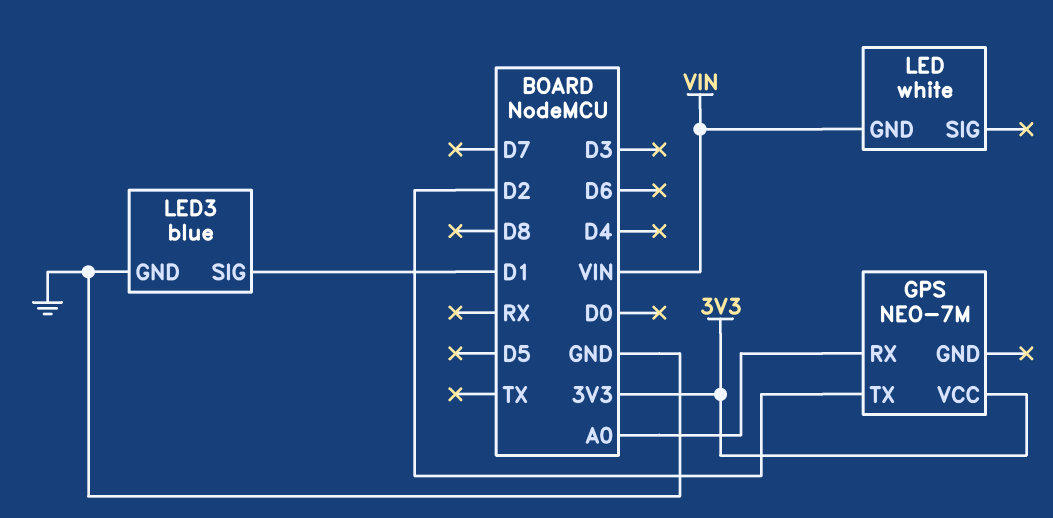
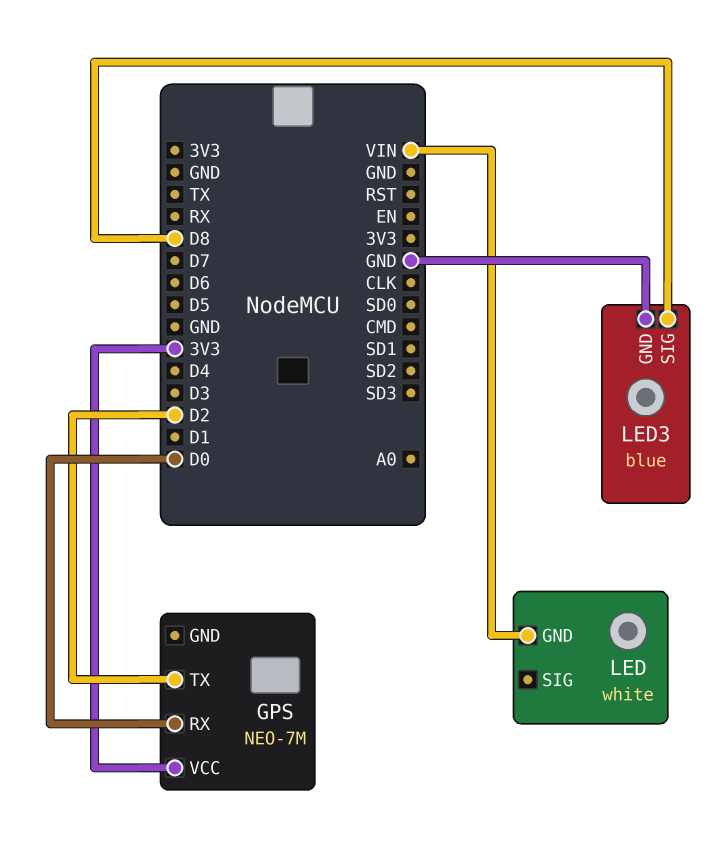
GPS pin RX: A0 -> D0
LED3 pin SIG: D1 -> D8

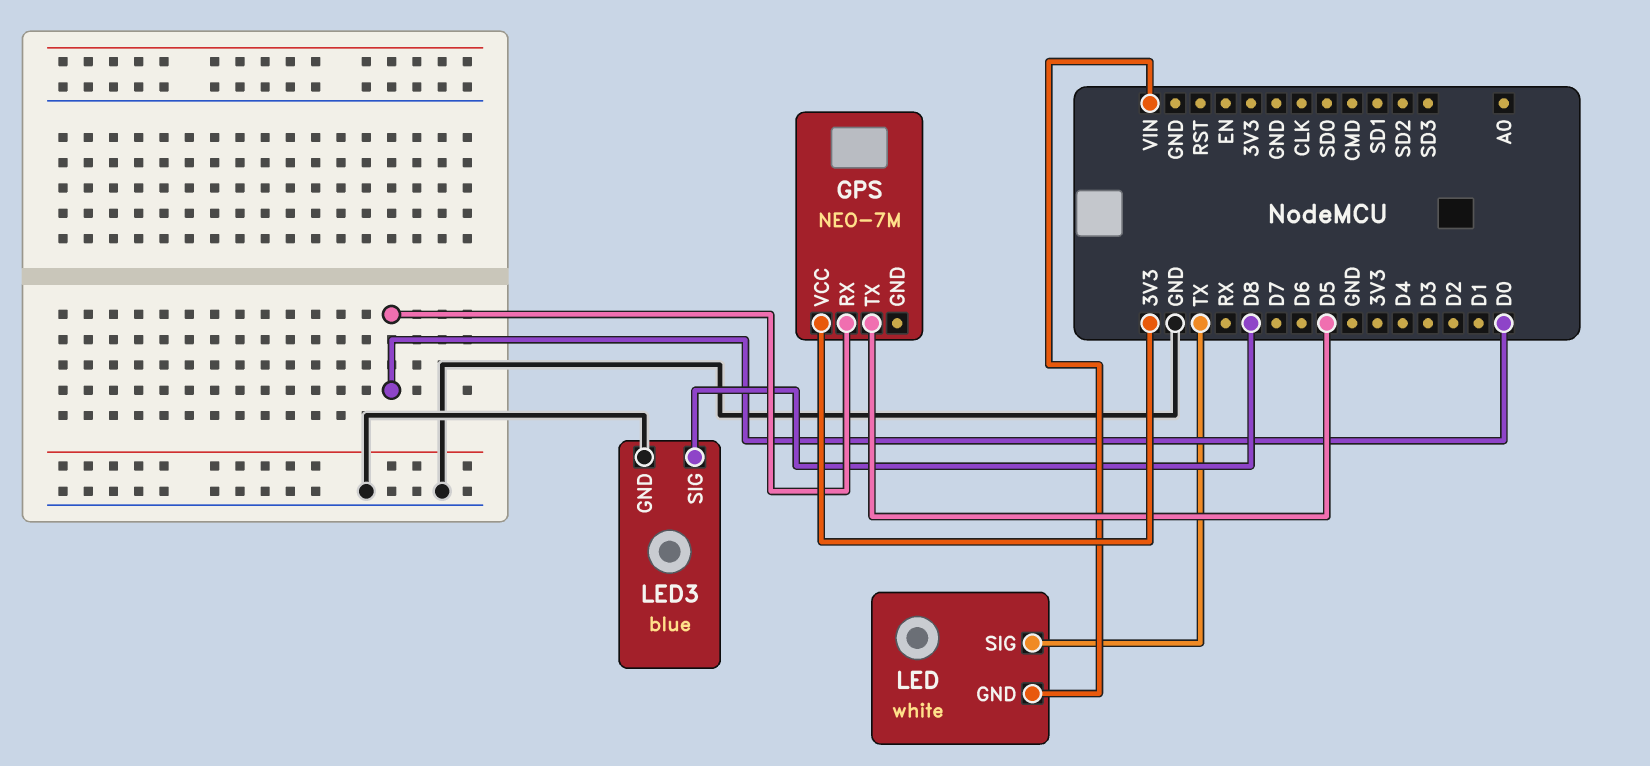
GPS pin TX: D2 -> D5
LED pin SIG: none -> TX

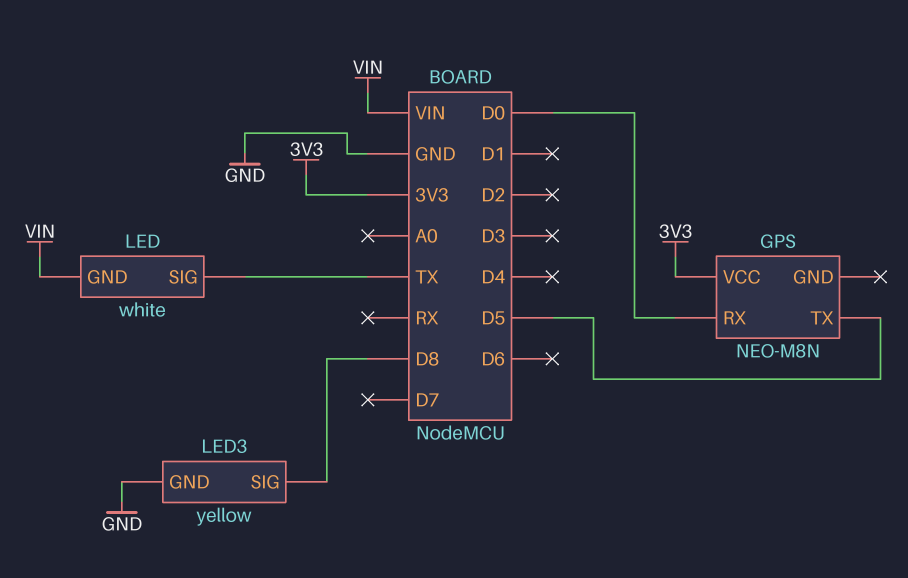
GPS: NEO-7M -> NEO-M8N
LED3: blue -> yellow

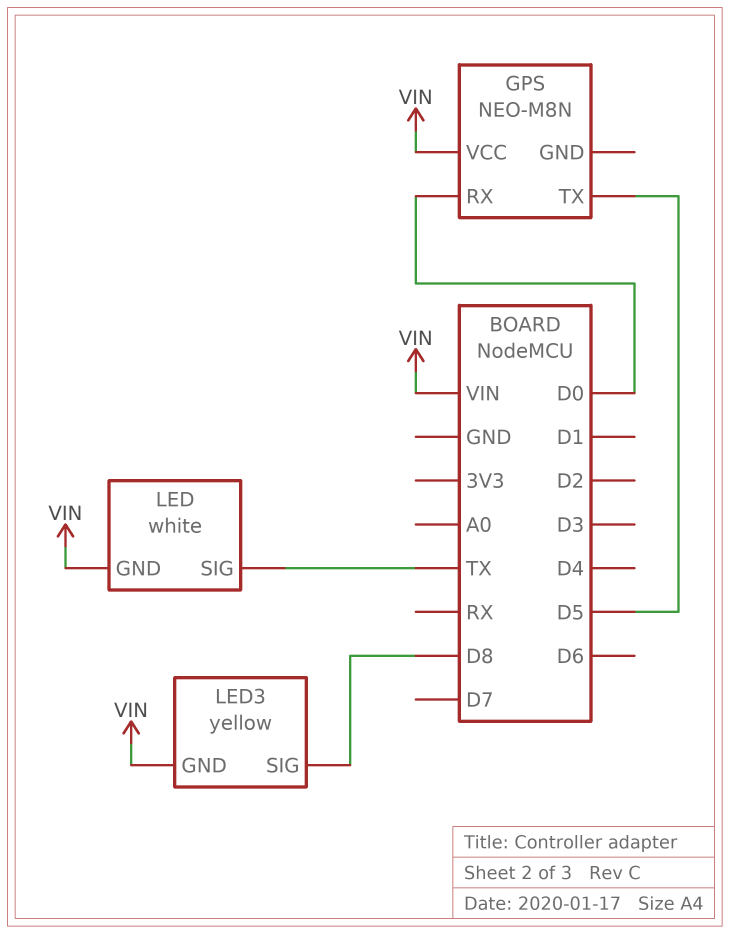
GPS pin VCC: 3V3 -> VIN
LED3 pin GND: GND -> VIN

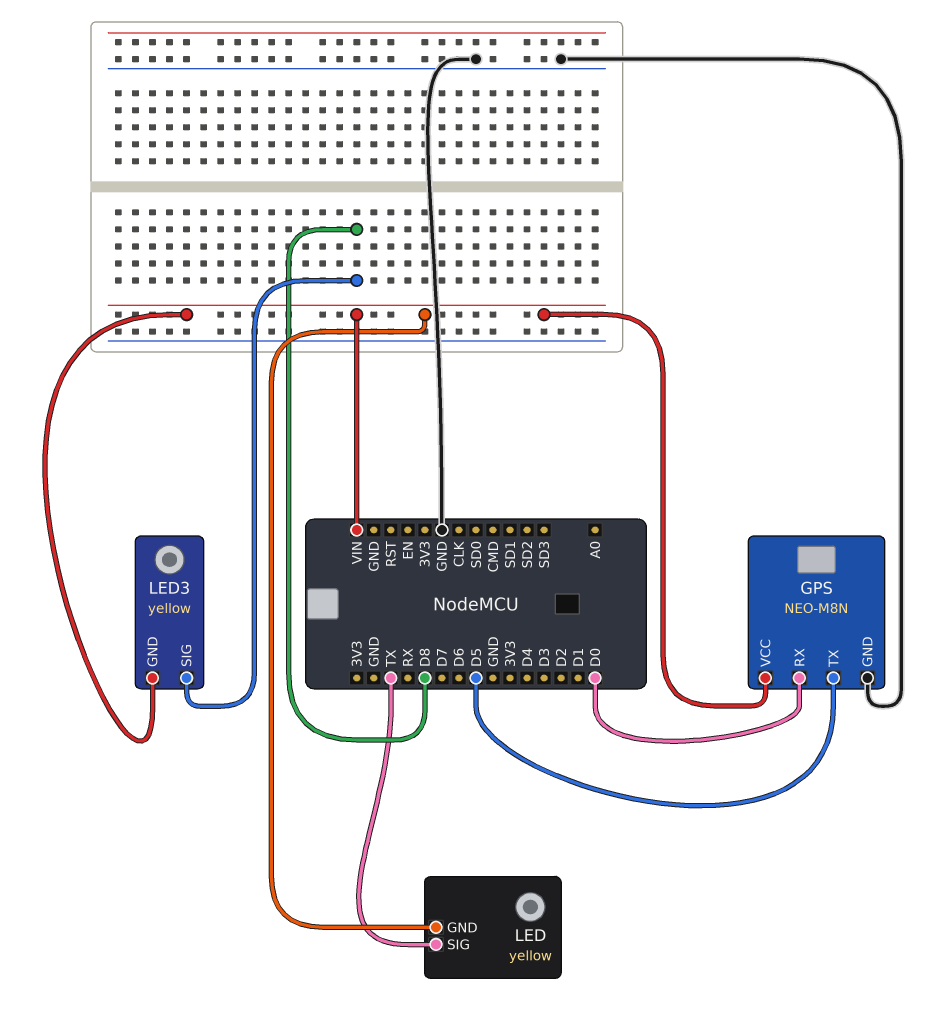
GPS pin GND: none -> GND
LED: white -> yellow

